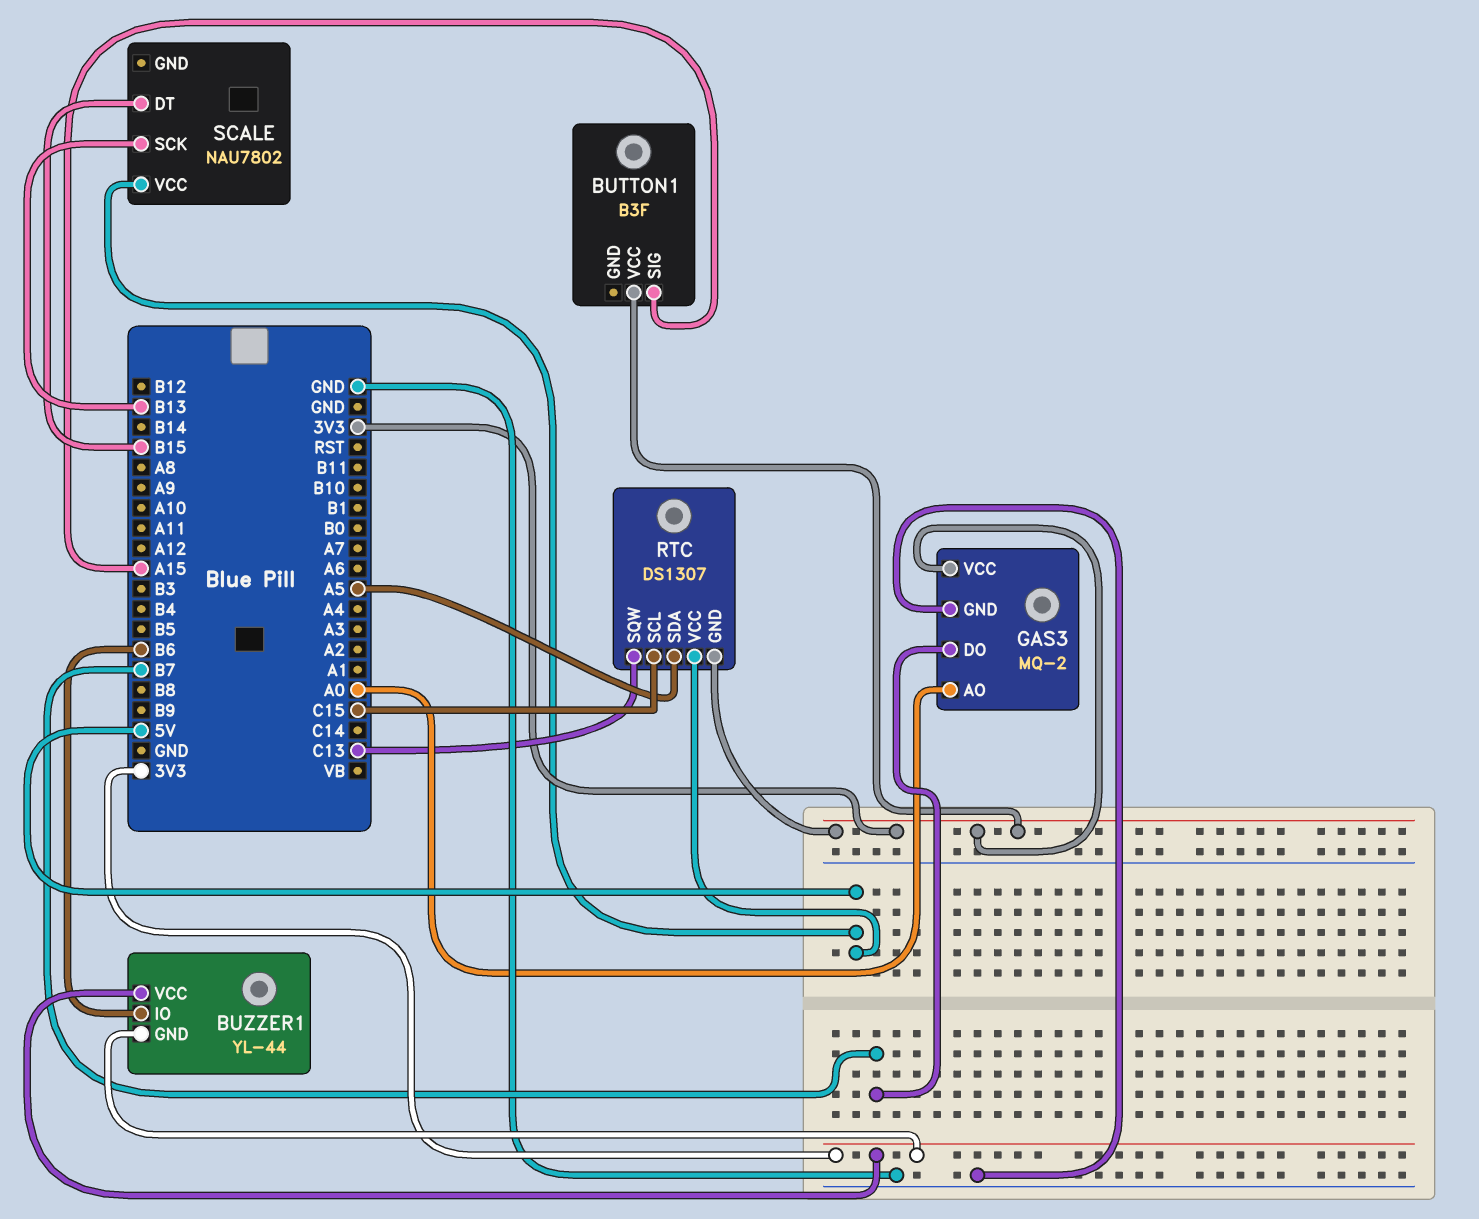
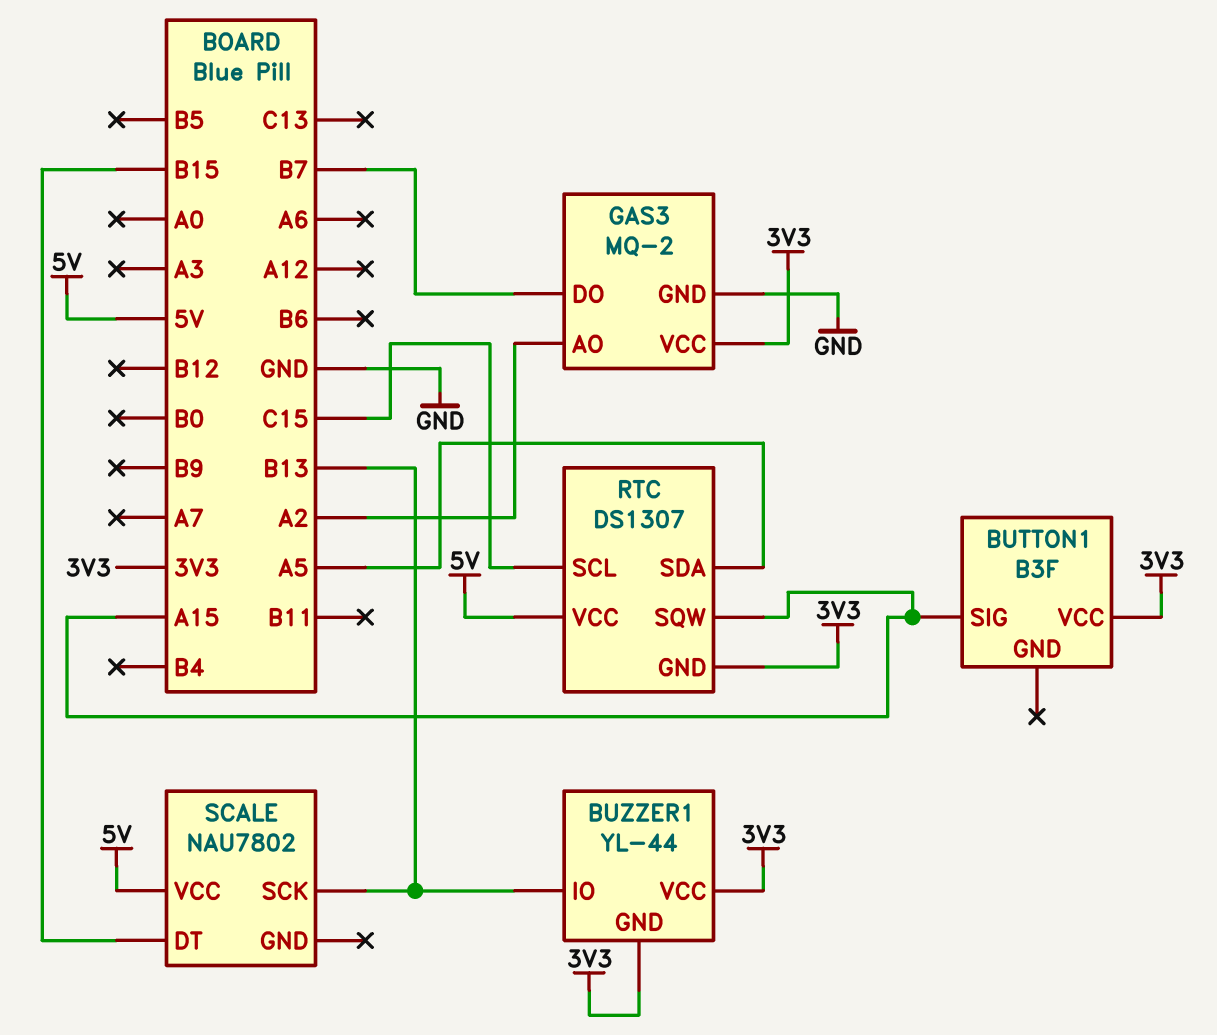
BUZZER1 pin IO: B6 -> B13
GAS3 pin AO: A0 -> A2
RTC pin SQW: C13 -> A15

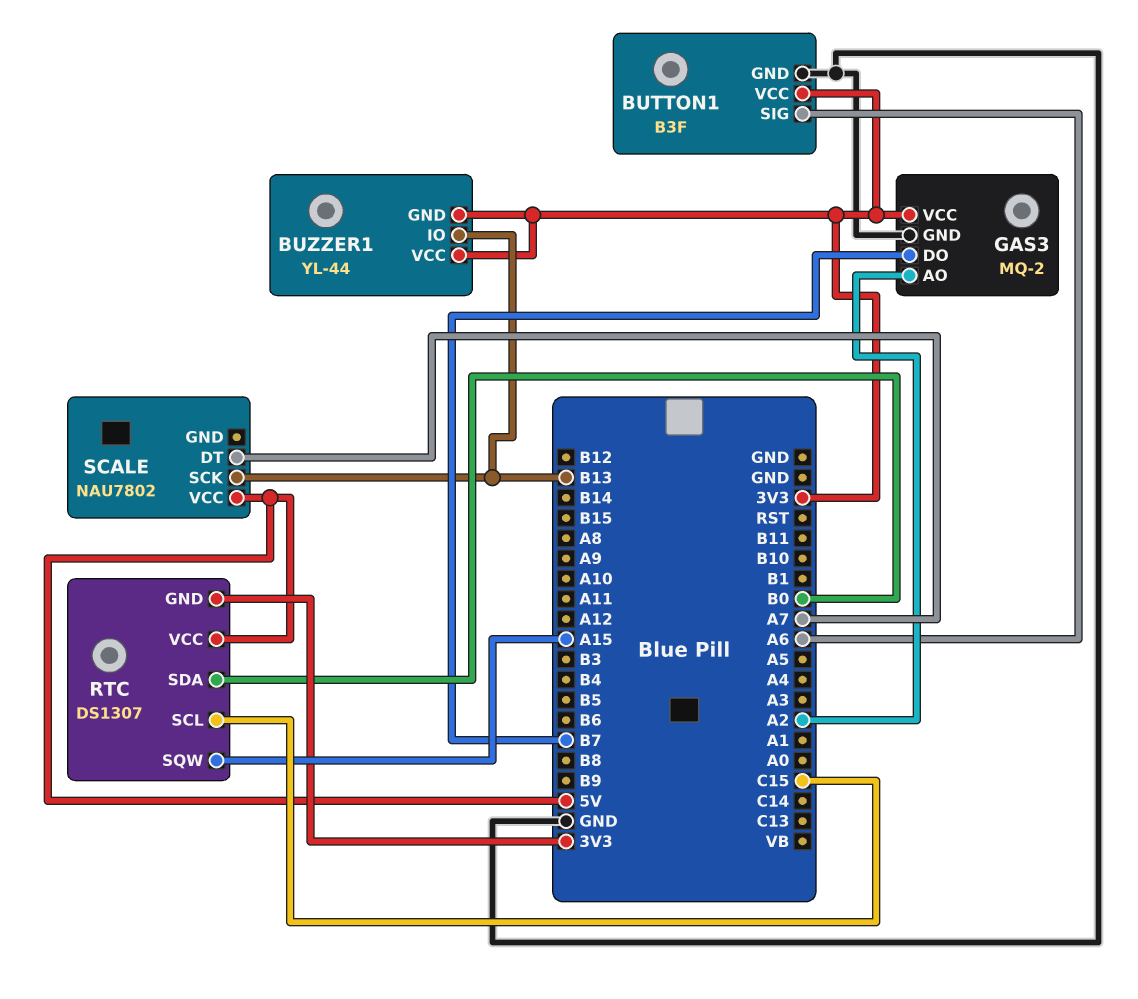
BUTTON1 pin GND: none -> GND
BUTTON1 pin SIG: A15 -> A6
RTC pin SDA: A5 -> B0
SCALE pin DT: B15 -> A7

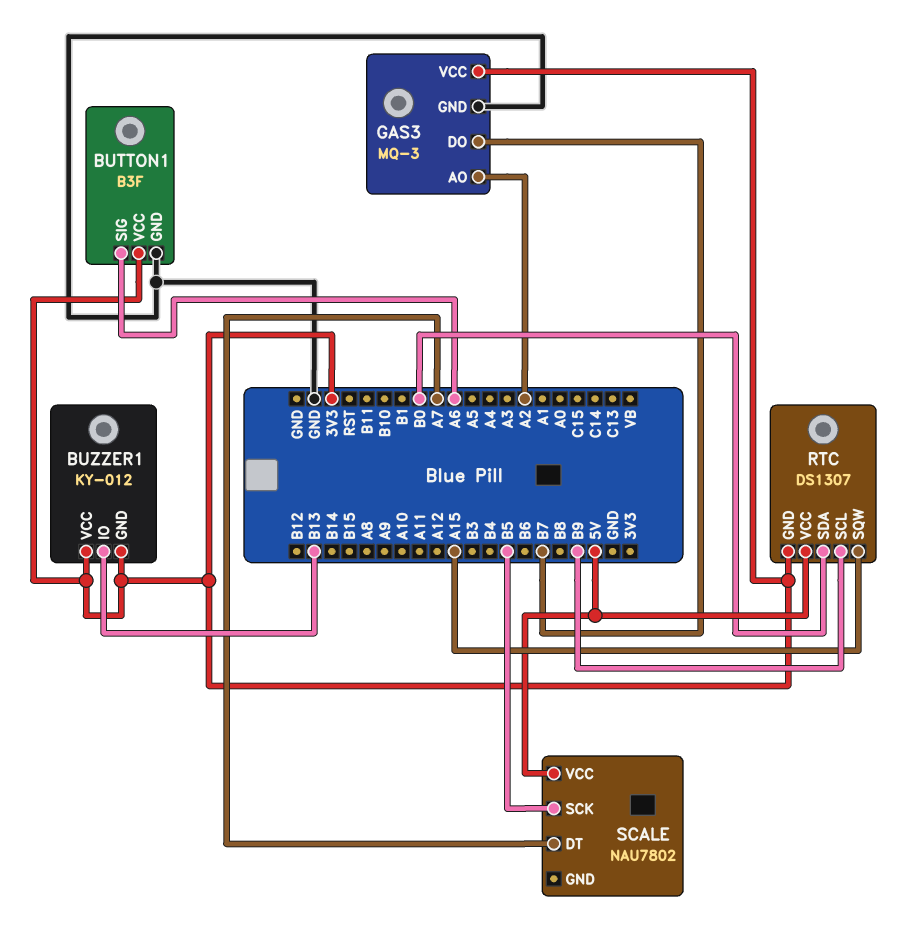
BUZZER1: YL-44 -> KY-012
GAS3: MQ-2 -> MQ-3
RTC pin SCL: C15 -> B9
SCALE pin SCK: B13 -> B5

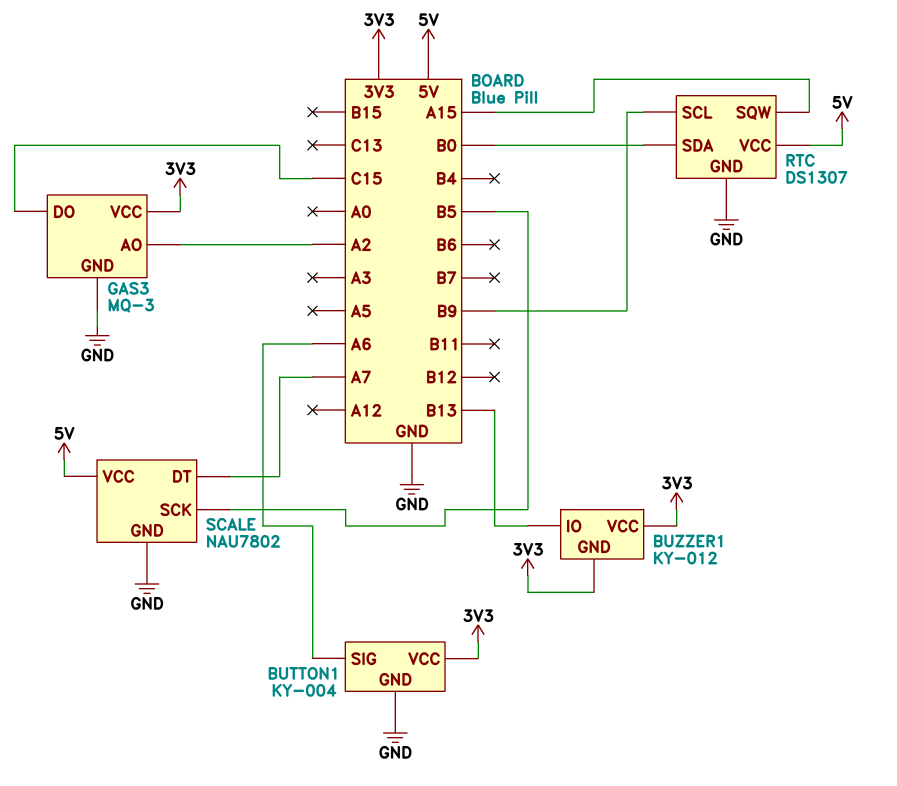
BUTTON1: B3F -> KY-004
GAS3 pin DO: B7 -> C15
RTC pin GND: 3V3 -> GND
SCALE pin GND: none -> GND

